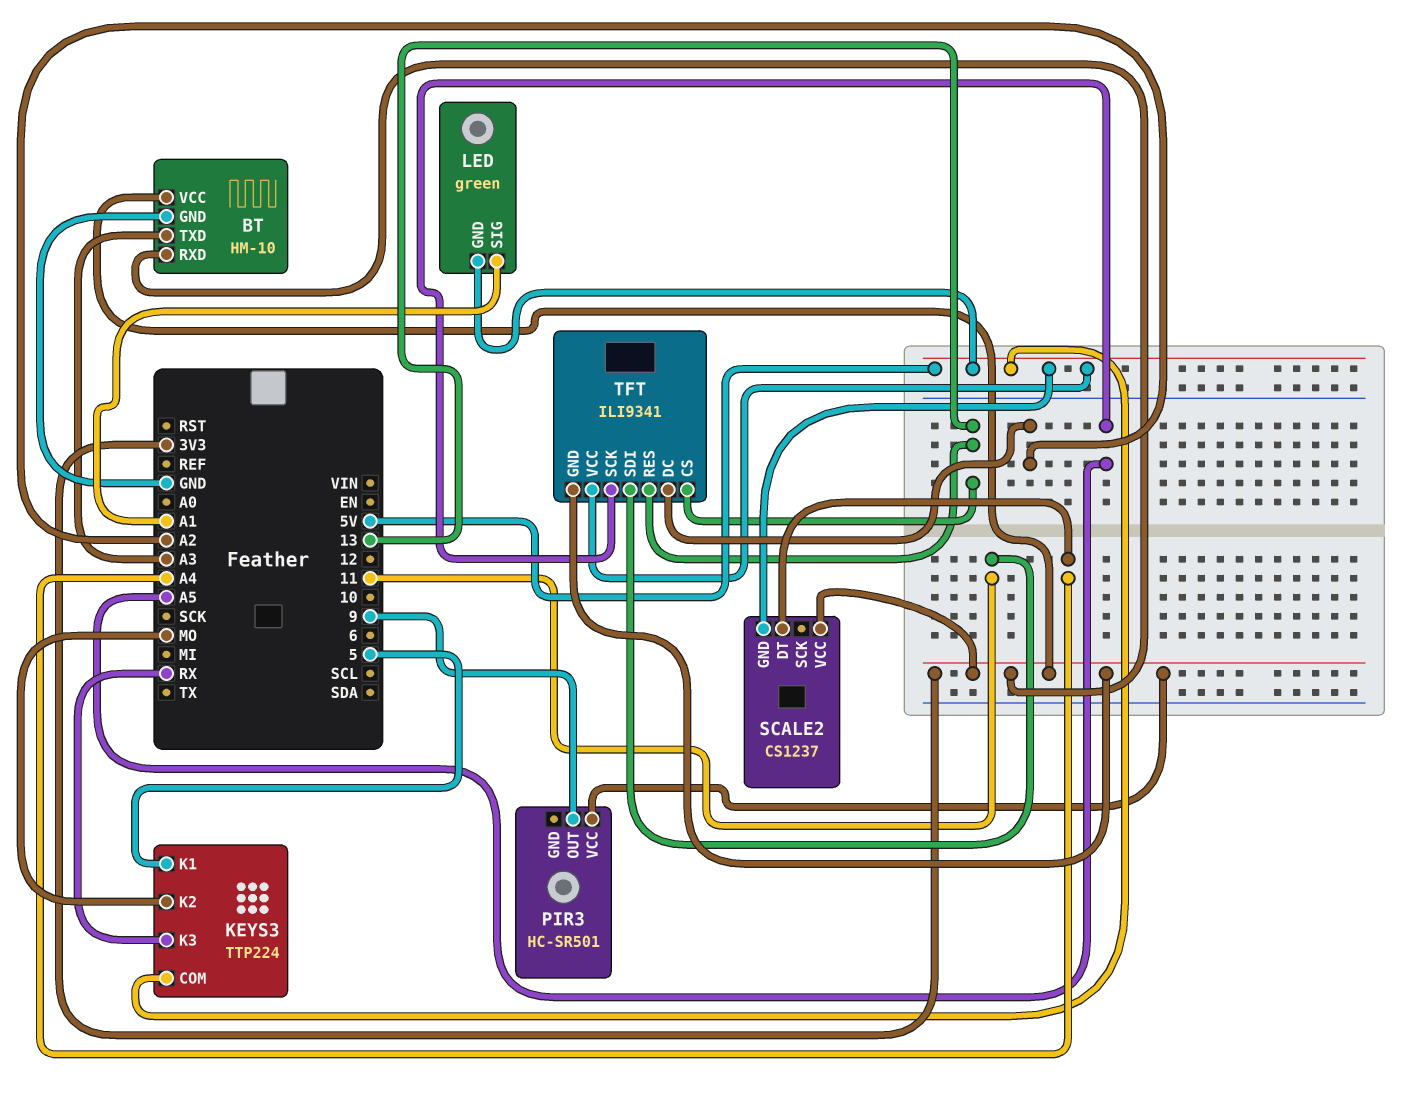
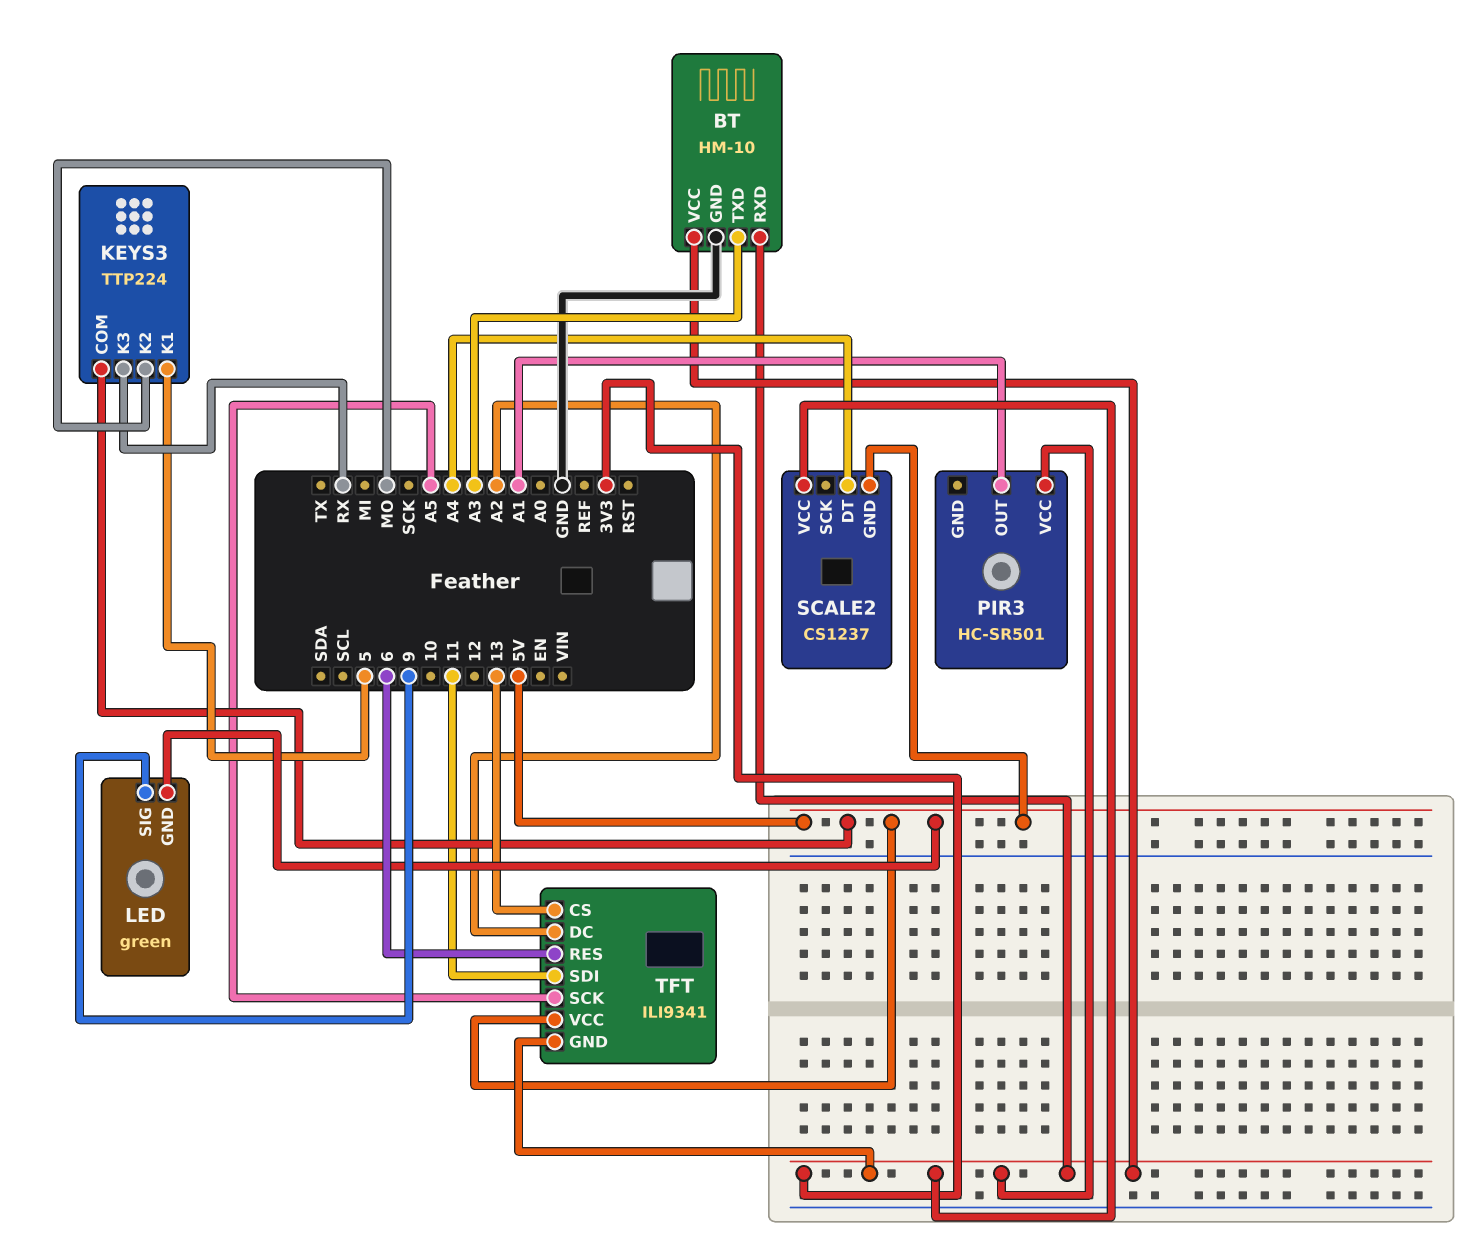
LED pin SIG: A1 -> 9
PIR3 pin OUT: 9 -> A1
TFT pin RES: 13 -> 6

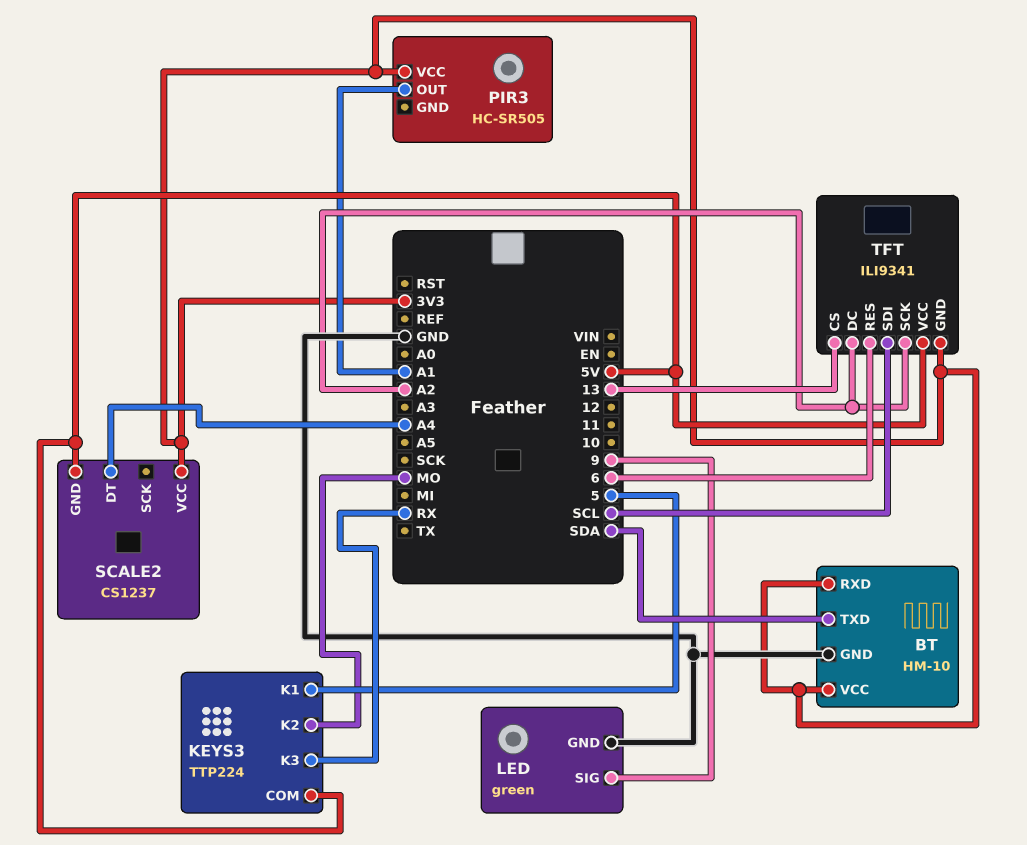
BT pin TXD: A3 -> SDA
LED pin GND: 5V -> GND
PIR3: HC-SR501 -> HC-SR505
TFT pin SCK: A5 -> A2
TFT pin SDI: 11 -> SCL

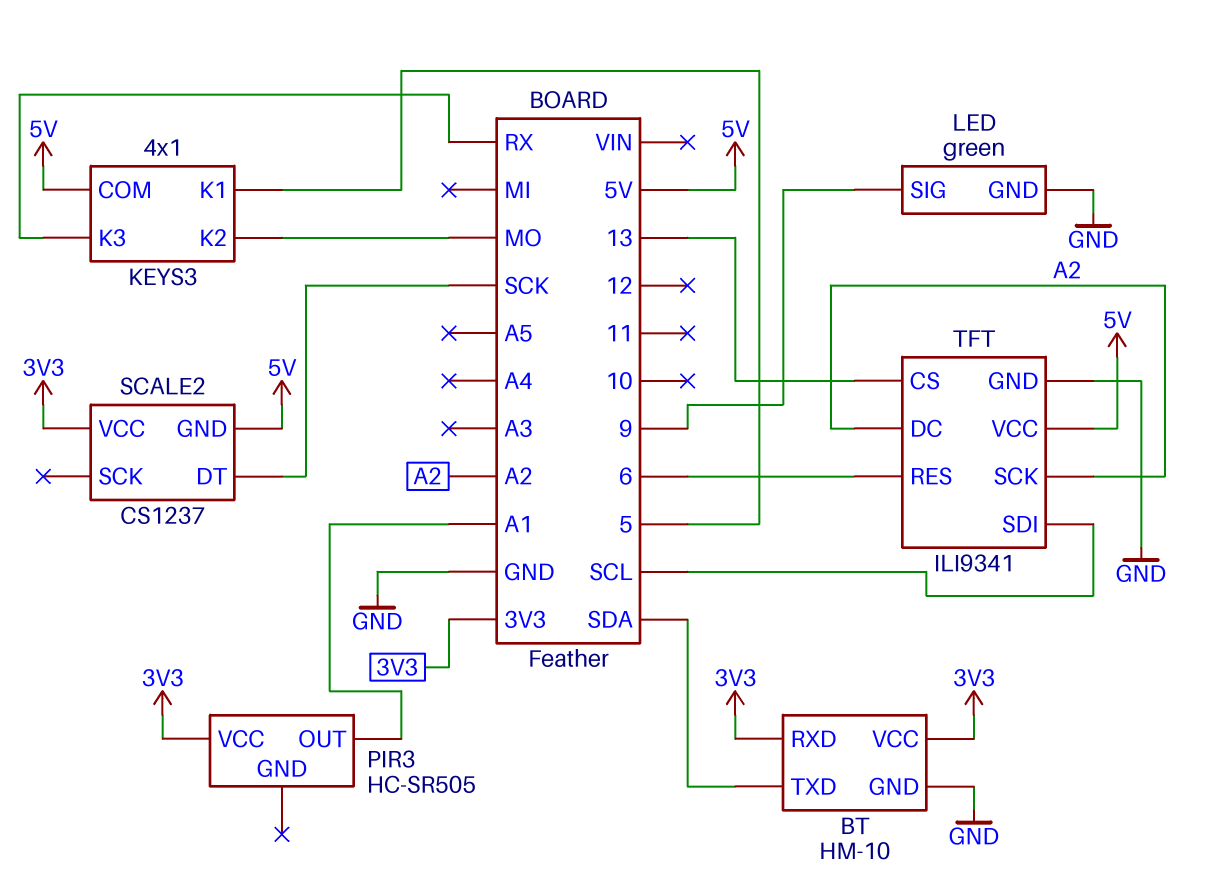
KEYS3: TTP224 -> 4x1
SCALE2 pin DT: A4 -> SCK
TFT pin GND: 3V3 -> GND

